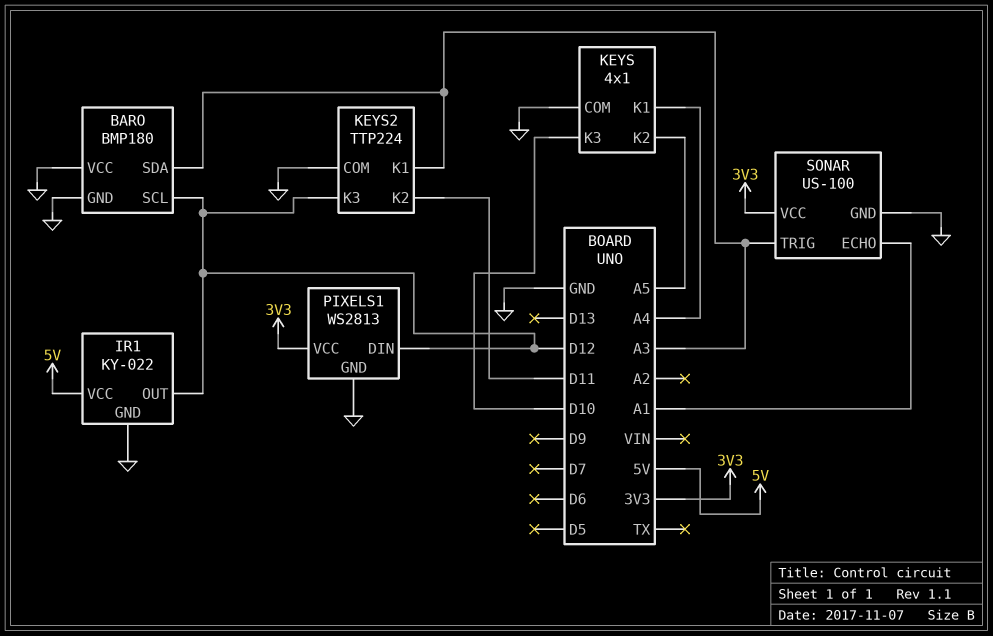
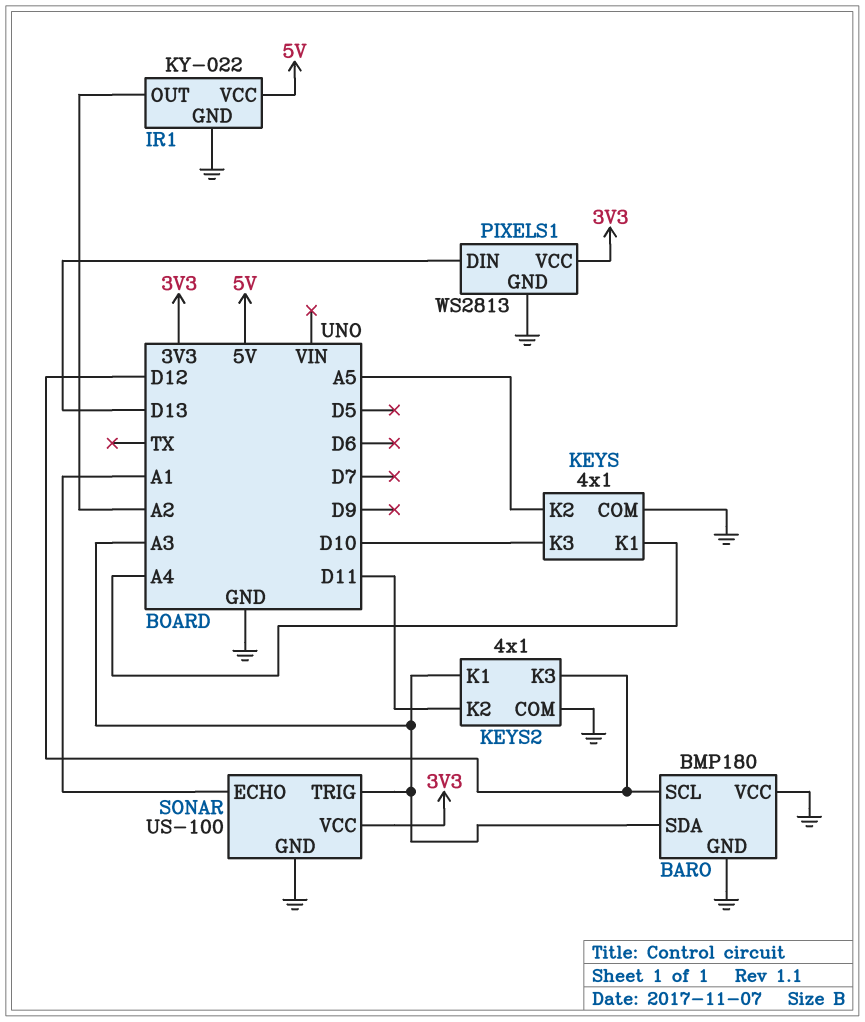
IR1 pin OUT: D12 -> A2
KEYS2: TTP224 -> 4x1
PIXELS1 pin DIN: D12 -> D13

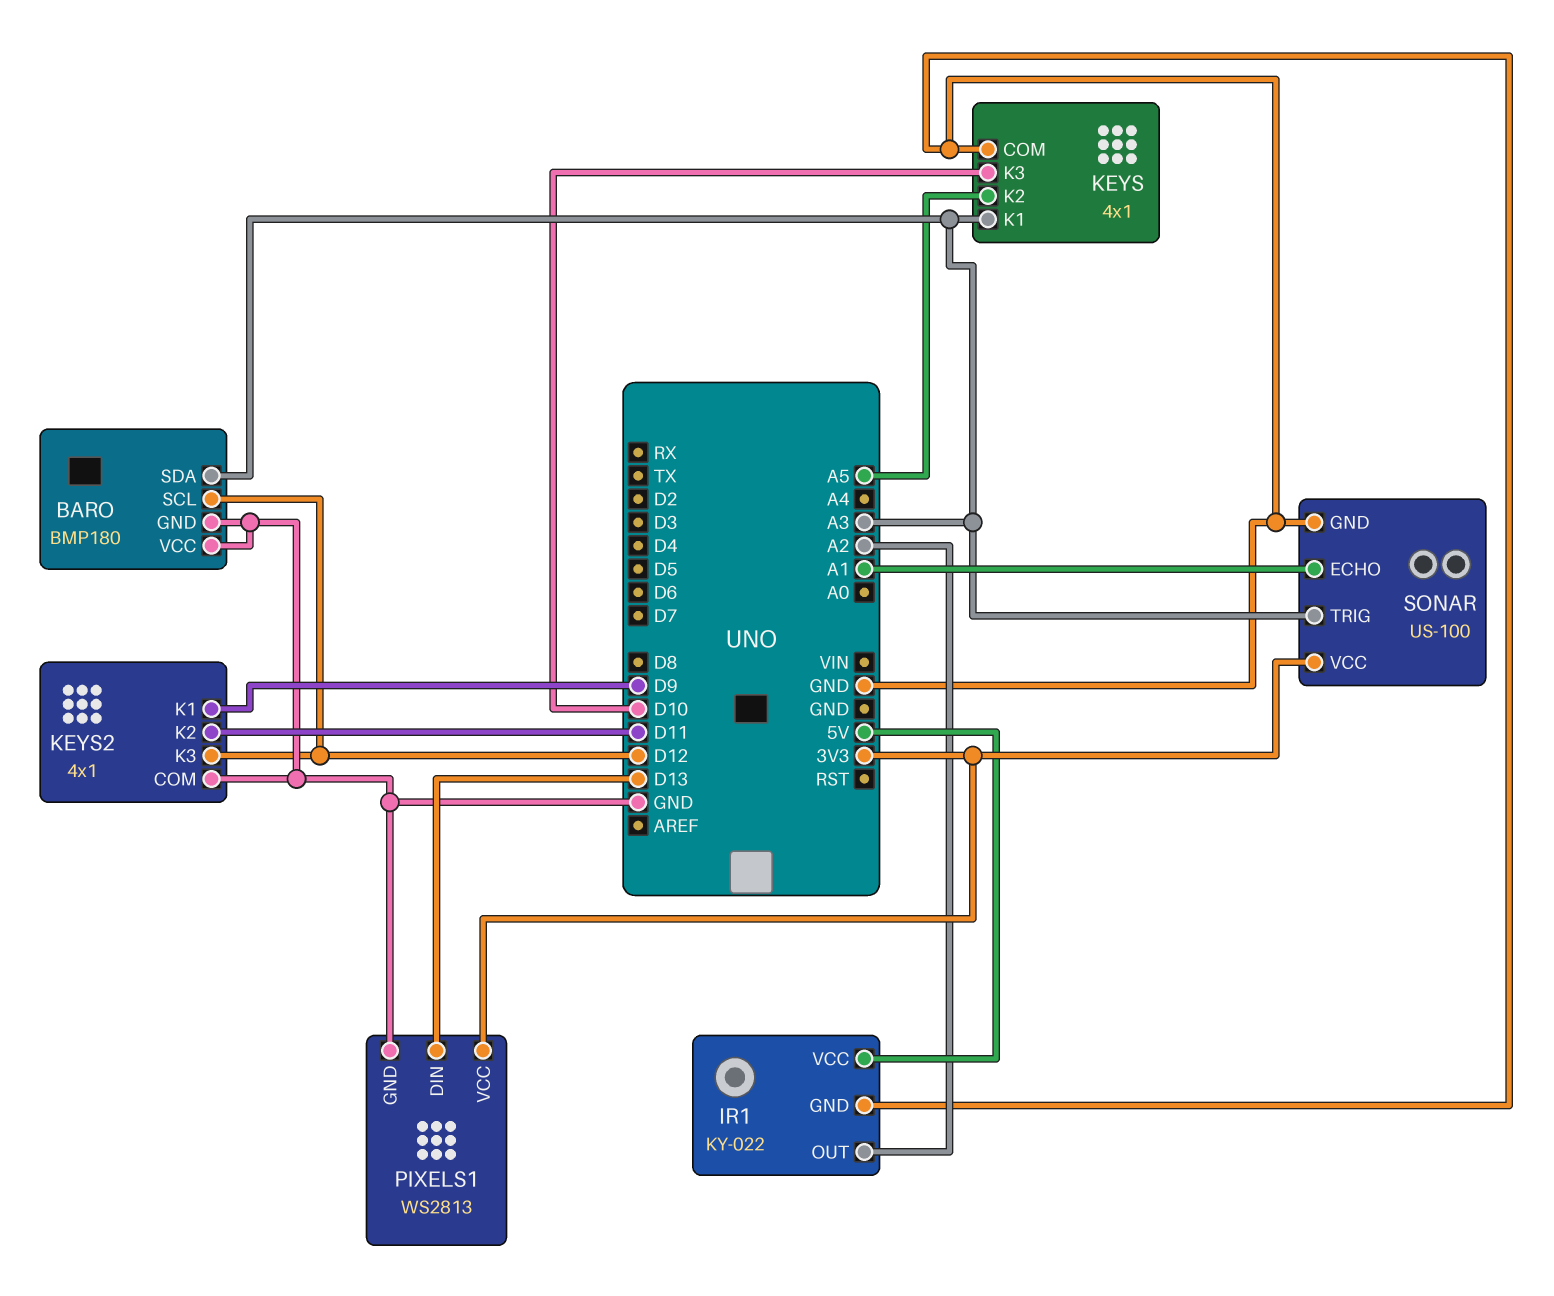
KEYS pin K1: A4 -> A3
KEYS2 pin K1: A3 -> D9

